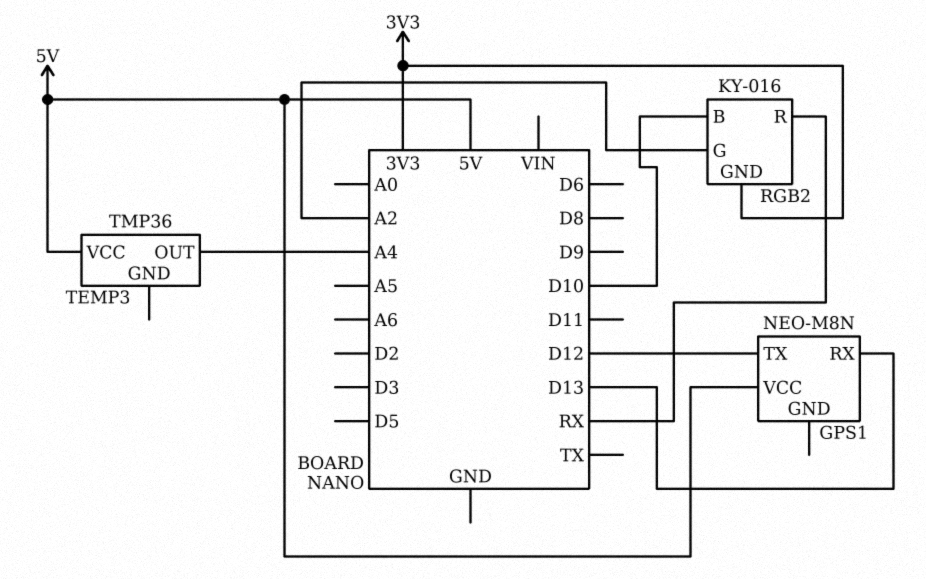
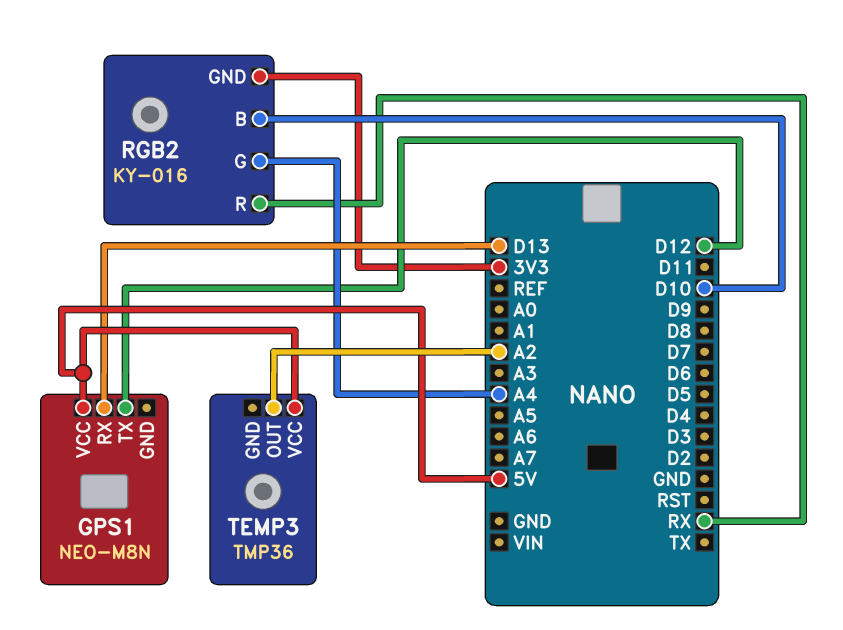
RGB2 pin G: A2 -> A4
TEMP3 pin OUT: A4 -> A2

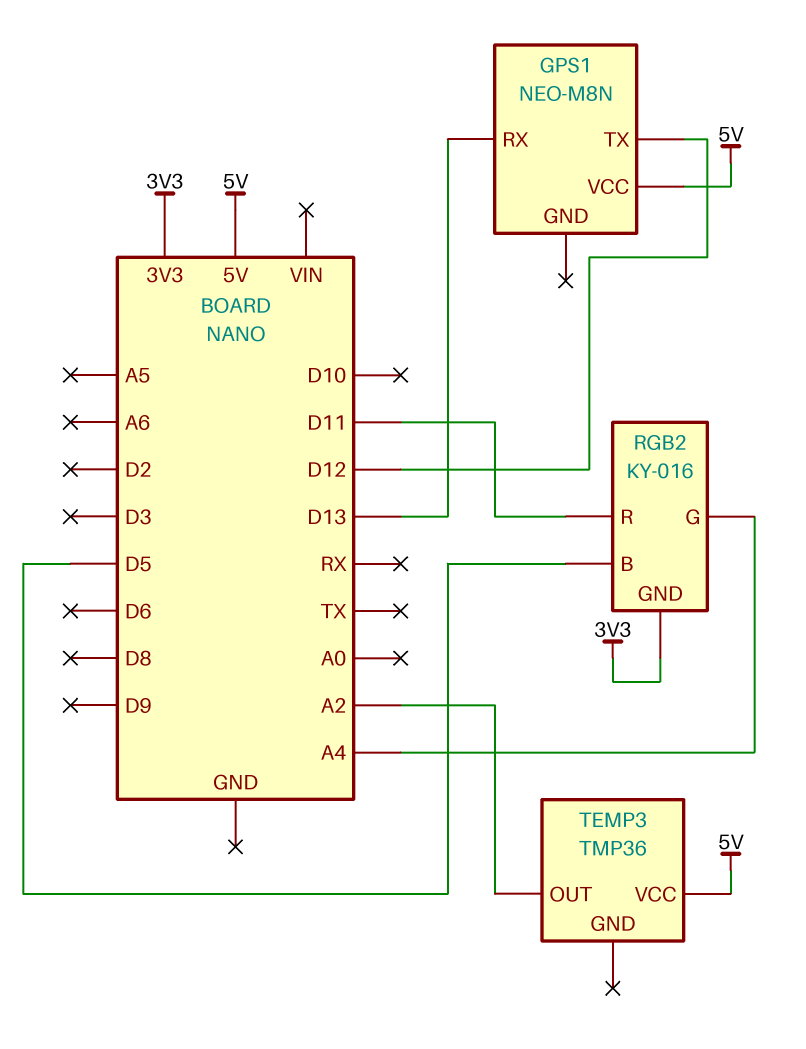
RGB2 pin B: D10 -> D5
RGB2 pin R: RX -> D11

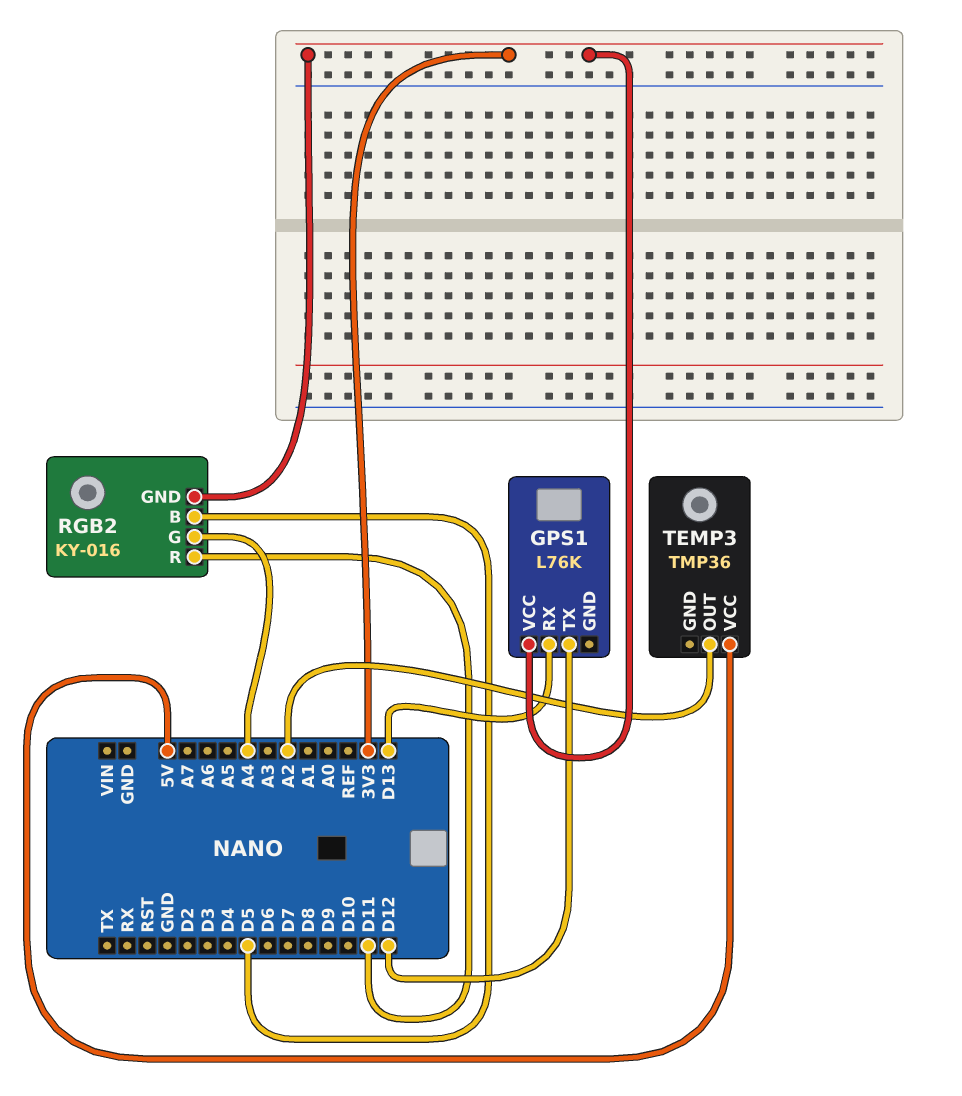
GPS1: NEO-M8N -> L76K
GPS1 pin VCC: 5V -> 3V3

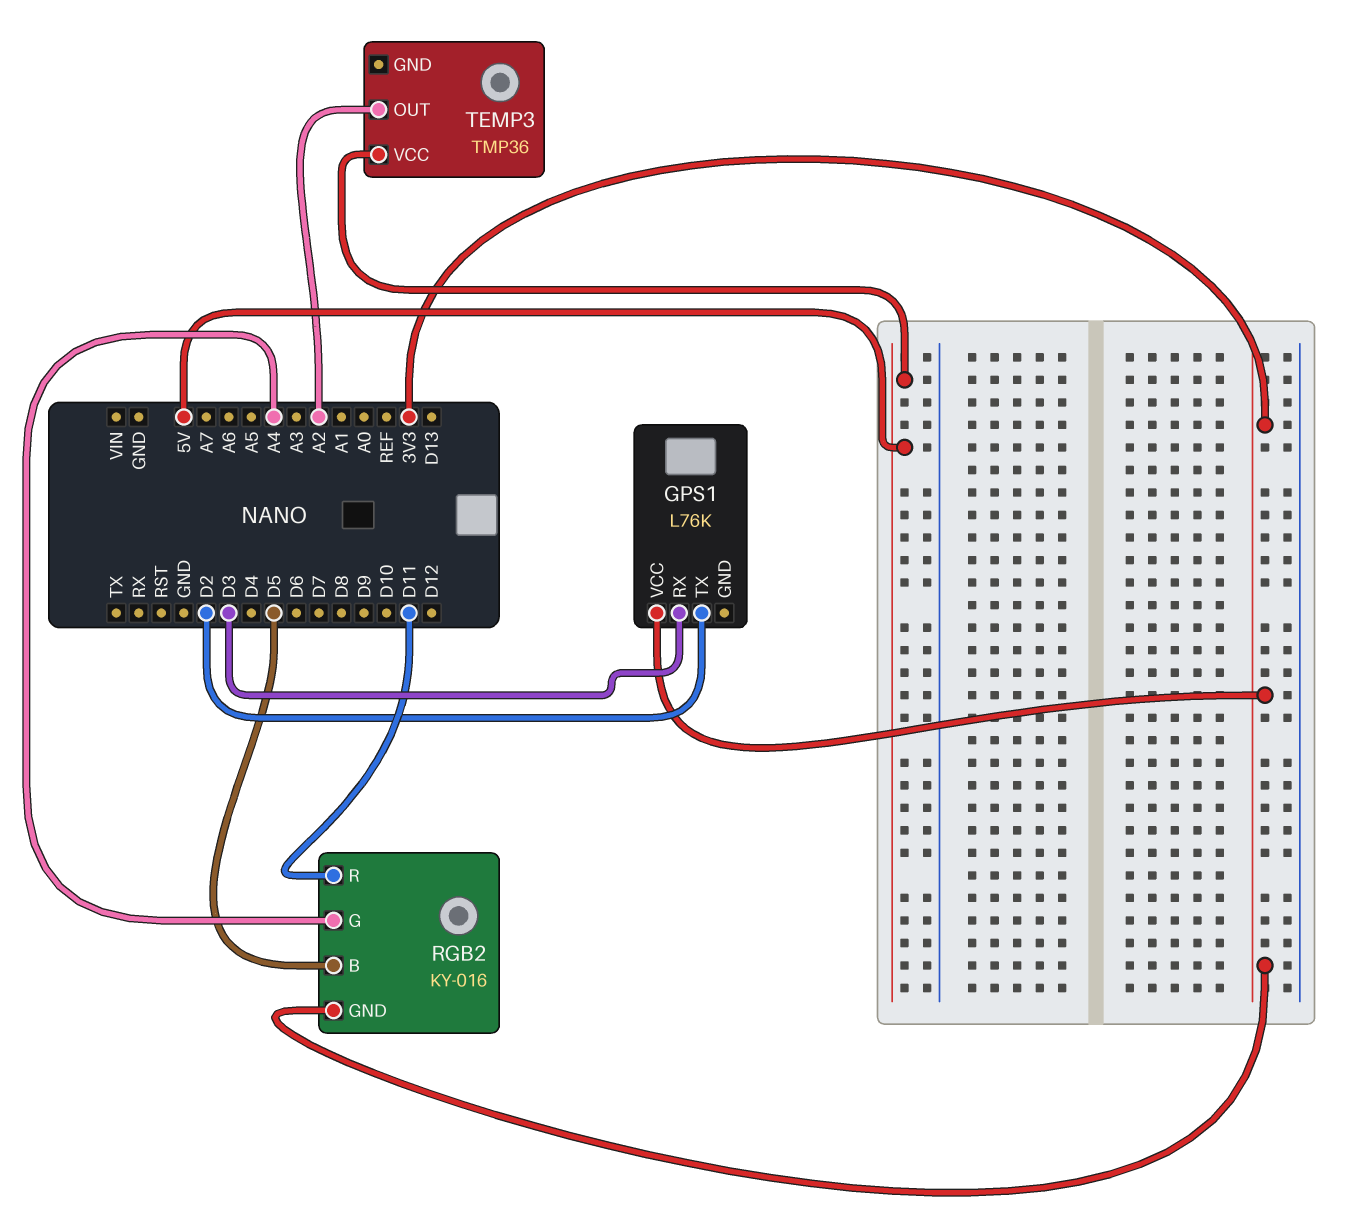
GPS1 pin RX: D13 -> D3
GPS1 pin TX: D12 -> D2

